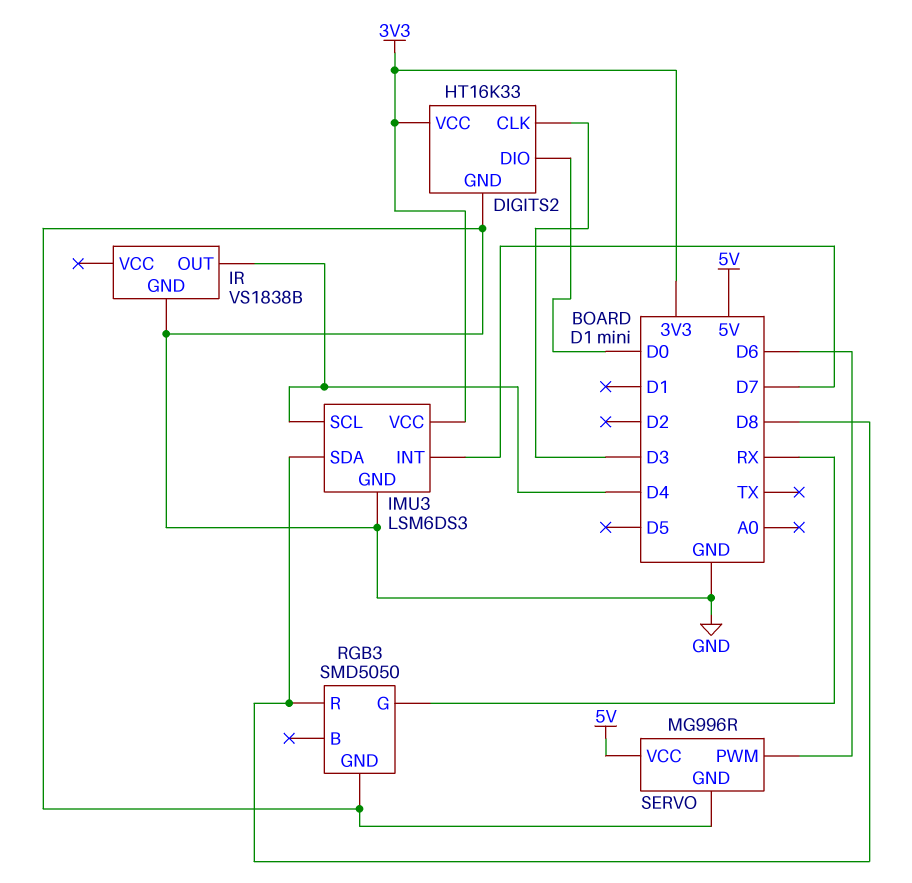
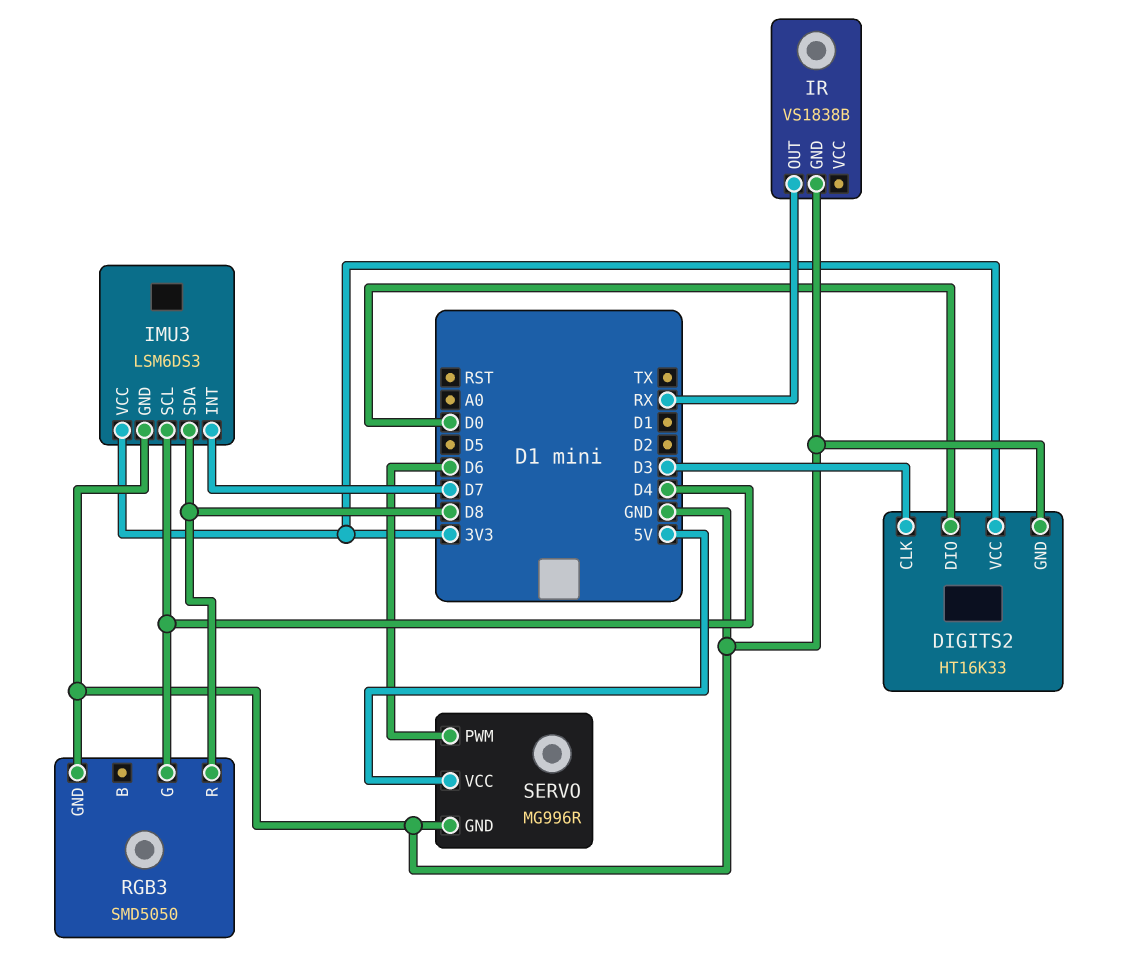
IR pin OUT: D4 -> RX
RGB3 pin G: RX -> D4

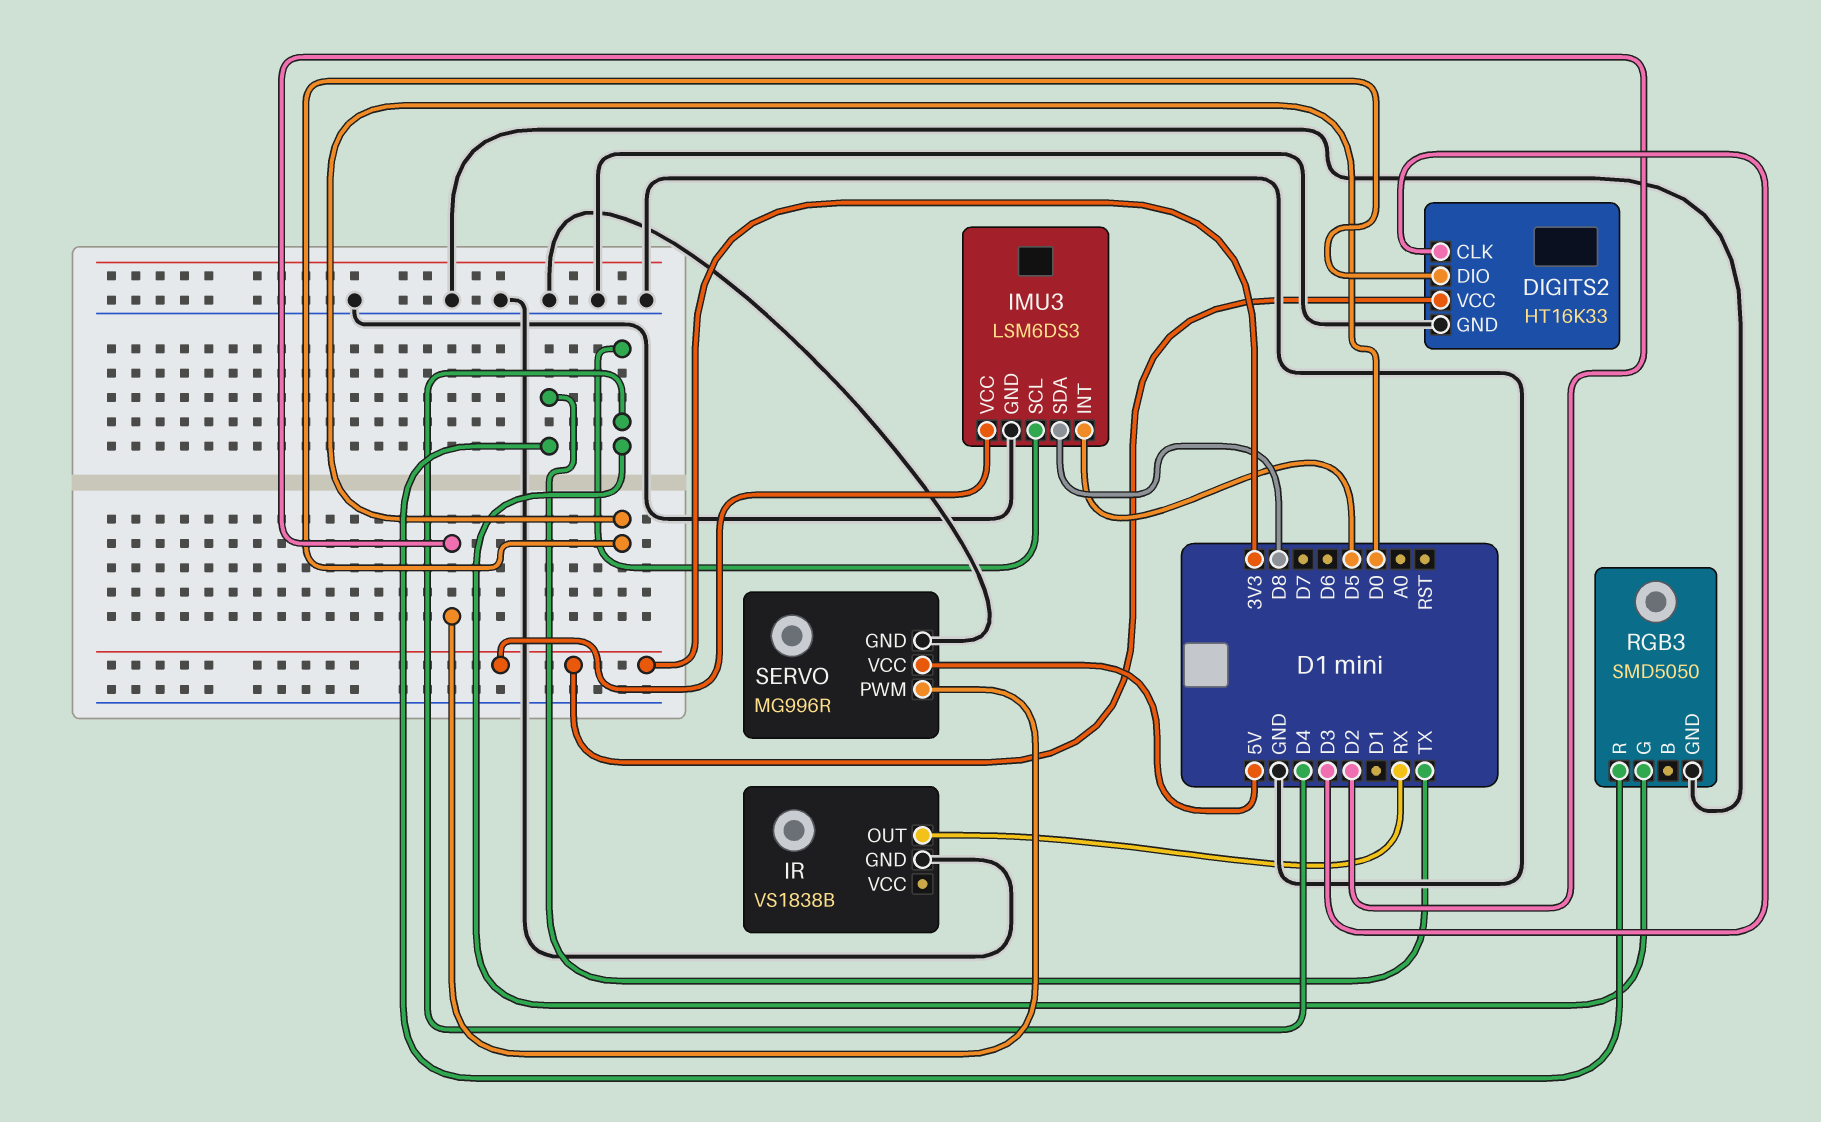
IMU3 pin INT: D7 -> D5
RGB3 pin R: D8 -> TX
SERVO pin PWM: D6 -> D2

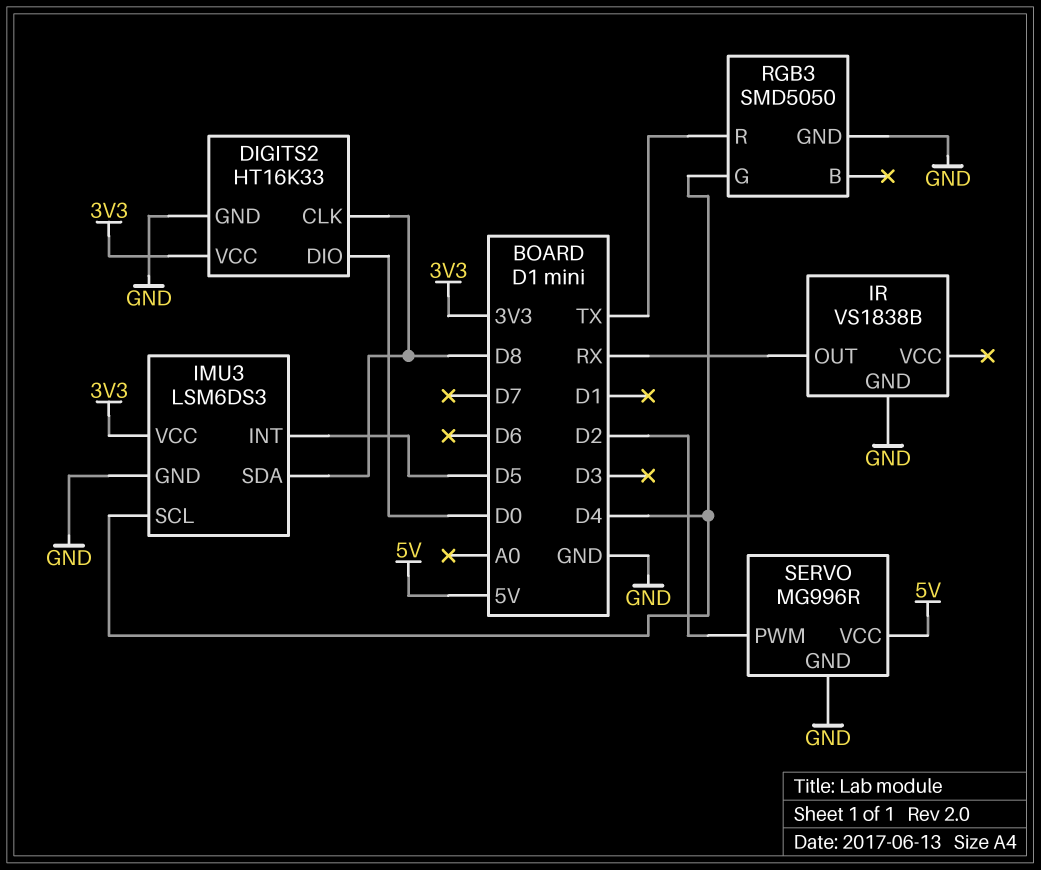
DIGITS2 pin CLK: D3 -> D8

